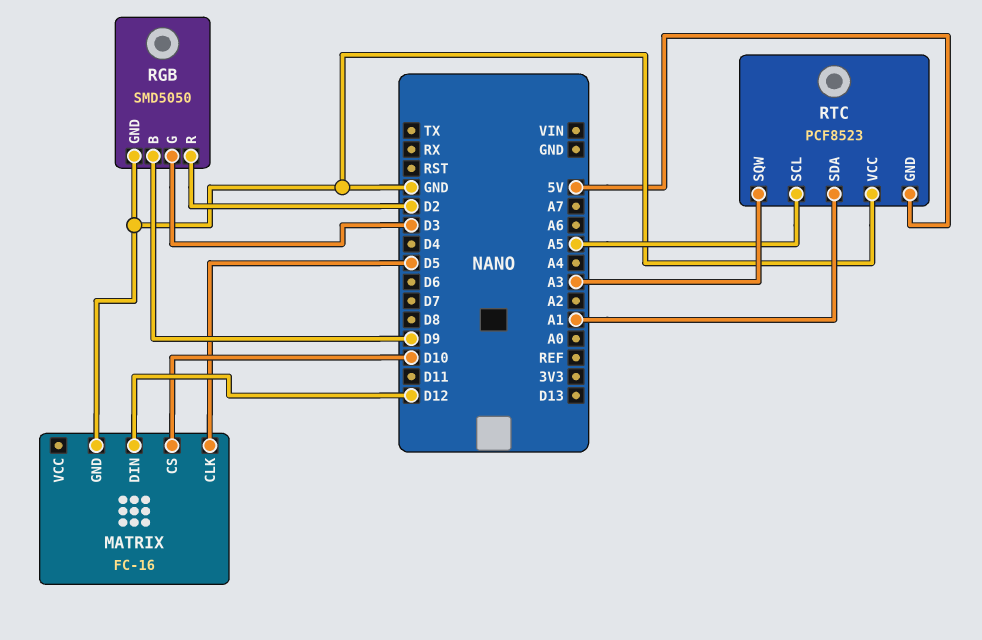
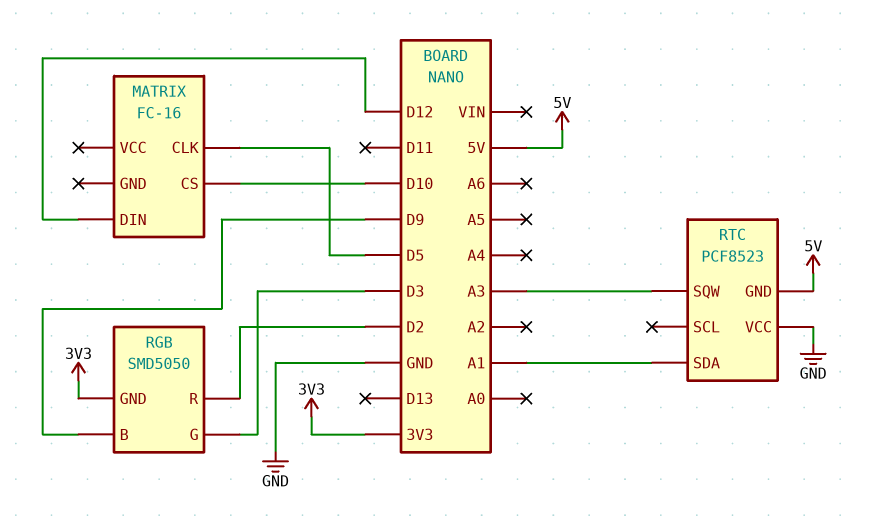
MATRIX pin GND: GND -> none
RGB pin GND: GND -> 3V3
RTC pin SCL: A5 -> none

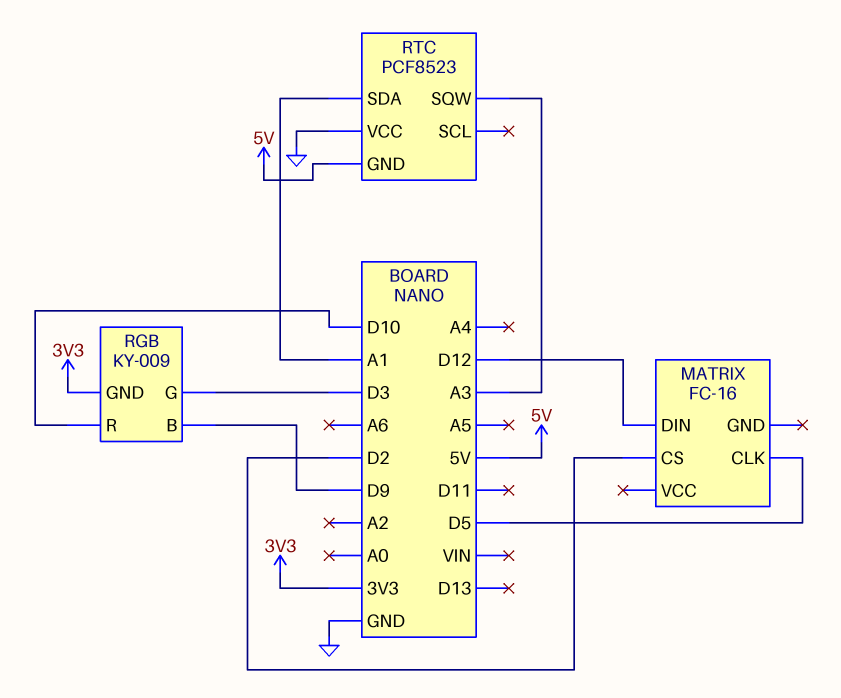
MATRIX pin CS: D10 -> D2
RGB: SMD5050 -> KY-009
RGB pin R: D2 -> D10

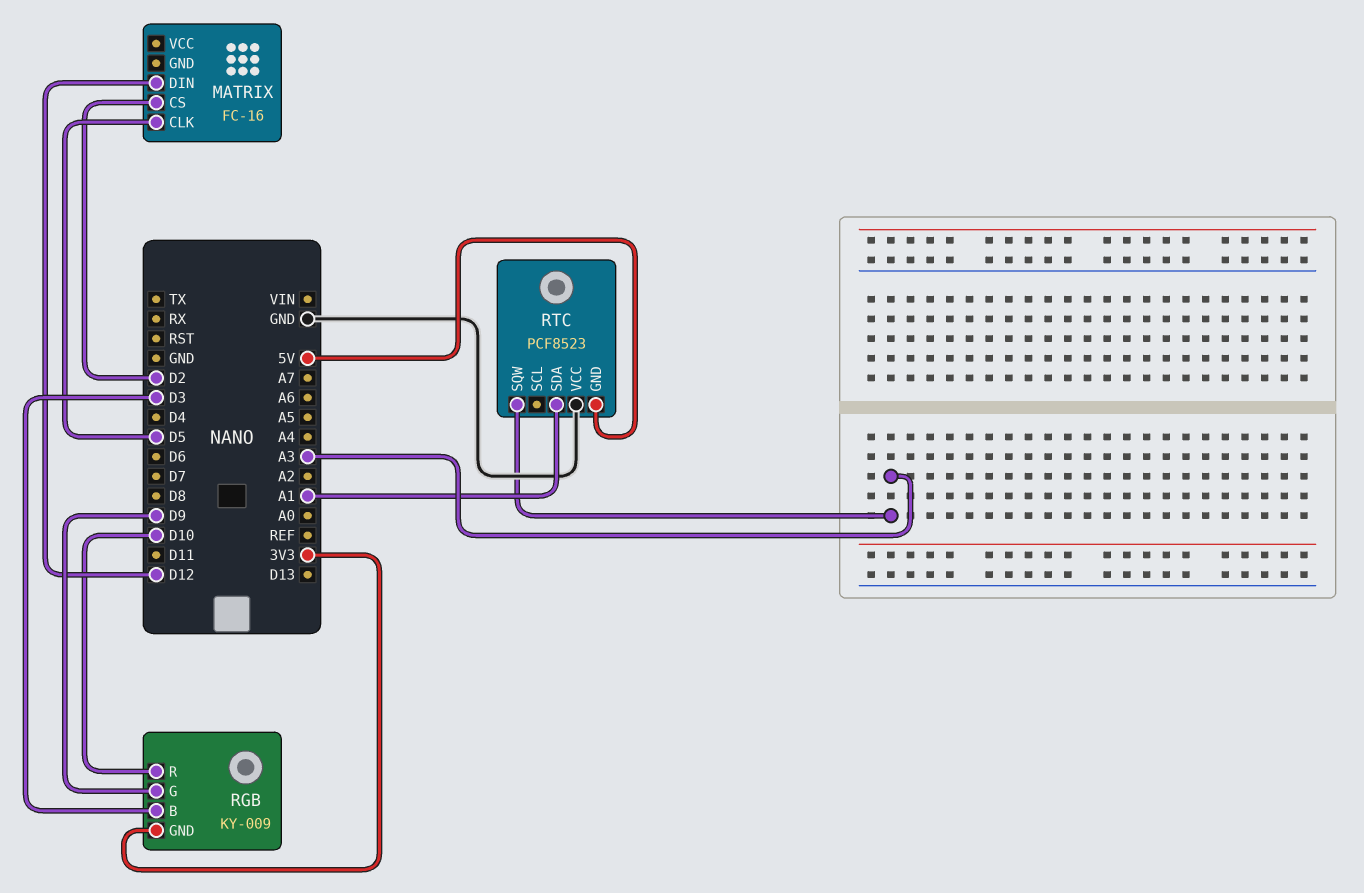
RGB pin B: D9 -> D3
RGB pin G: D3 -> D9

